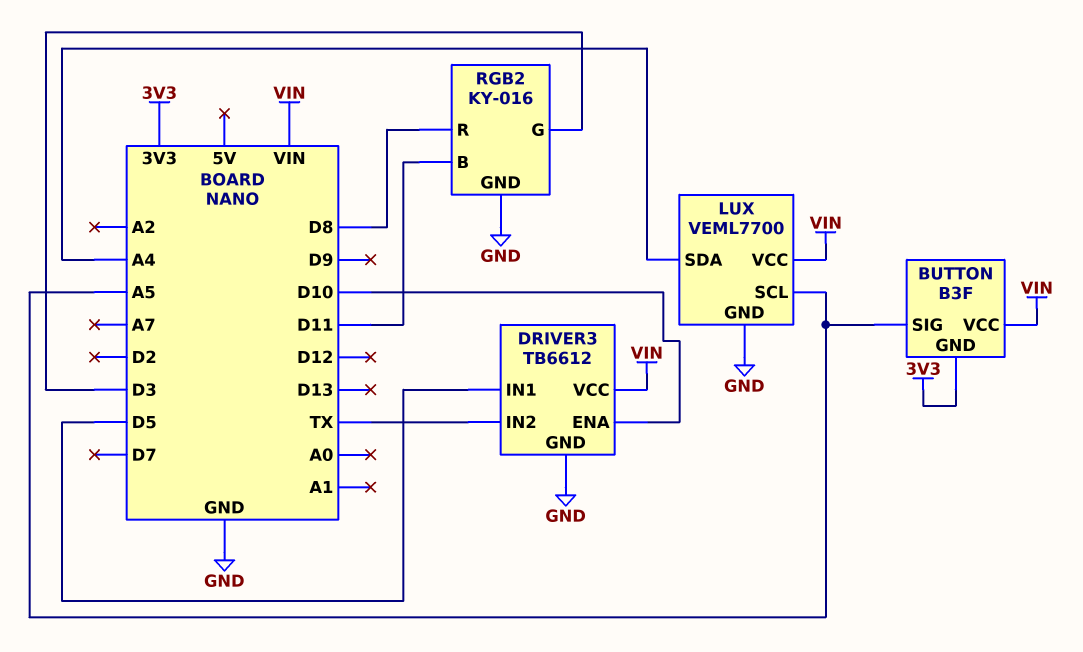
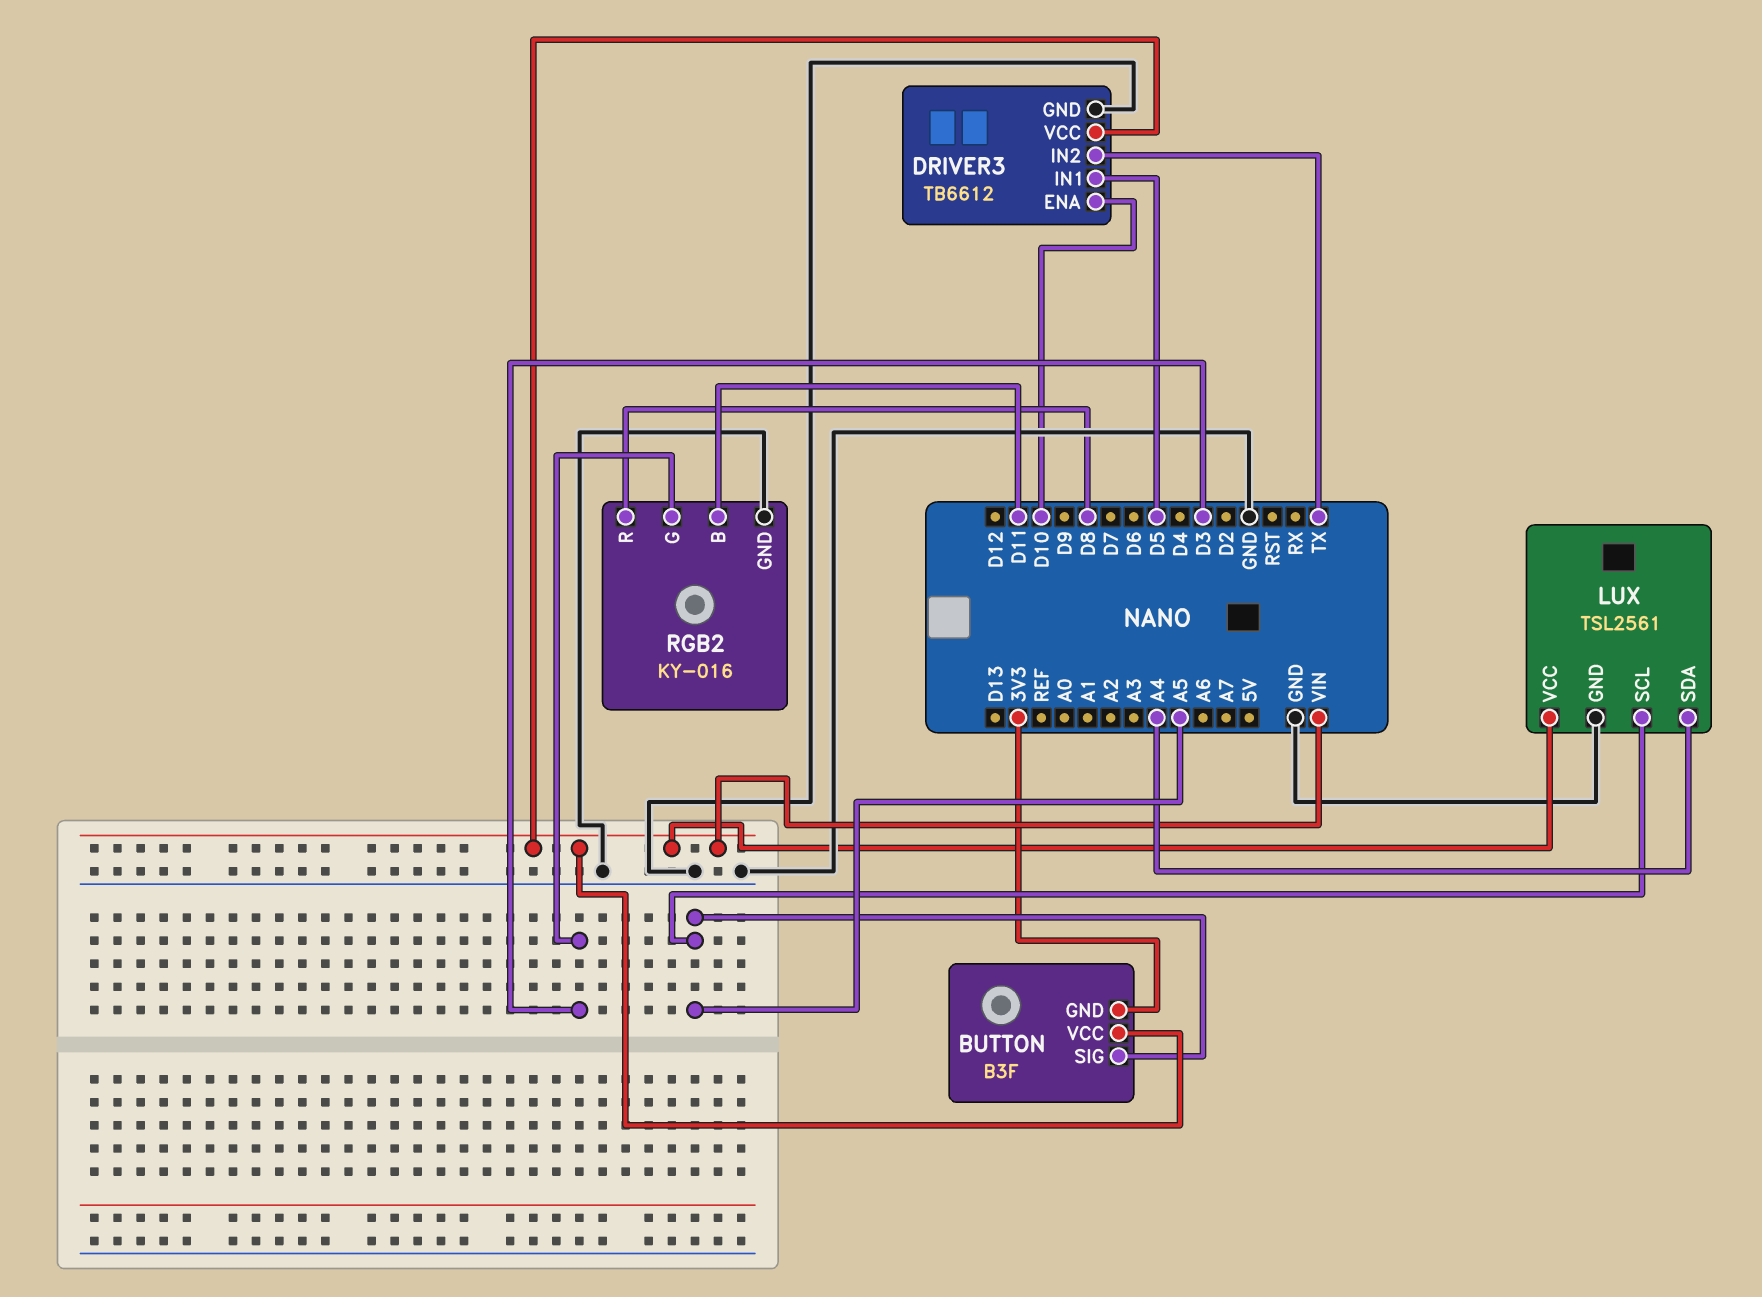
LUX: VEML7700 -> TSL2561

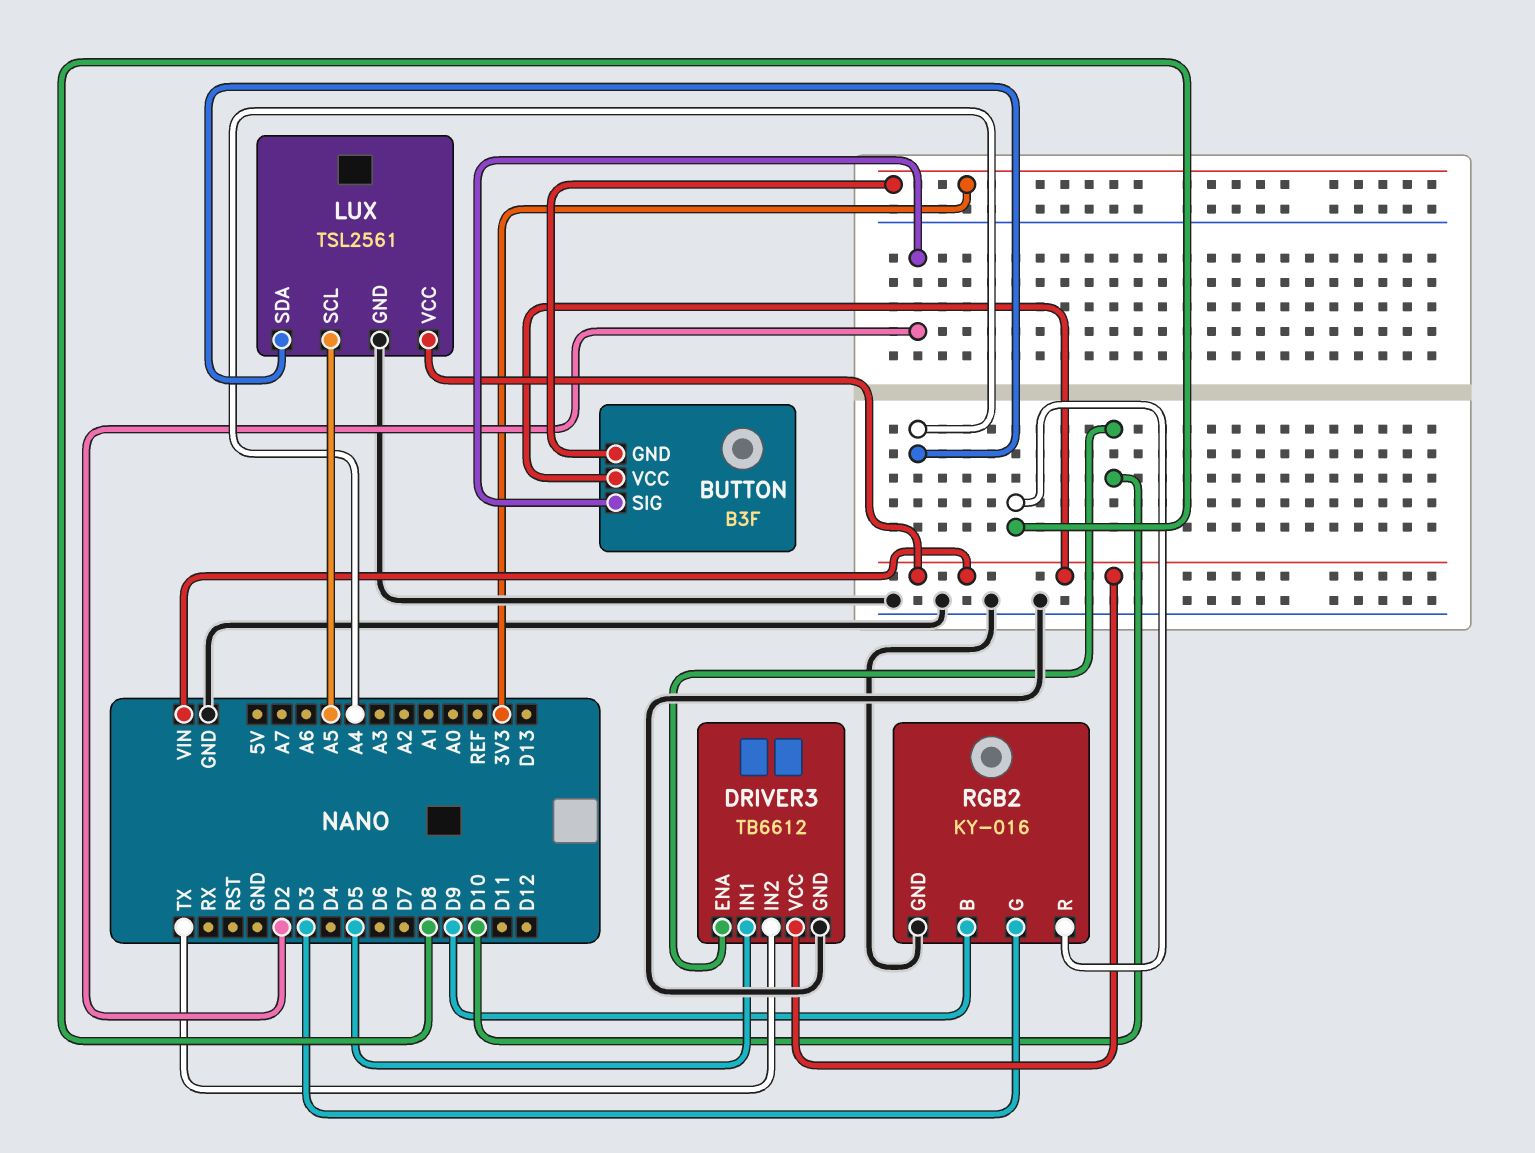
BUTTON pin SIG: A5 -> D2
RGB2 pin B: D11 -> D9

